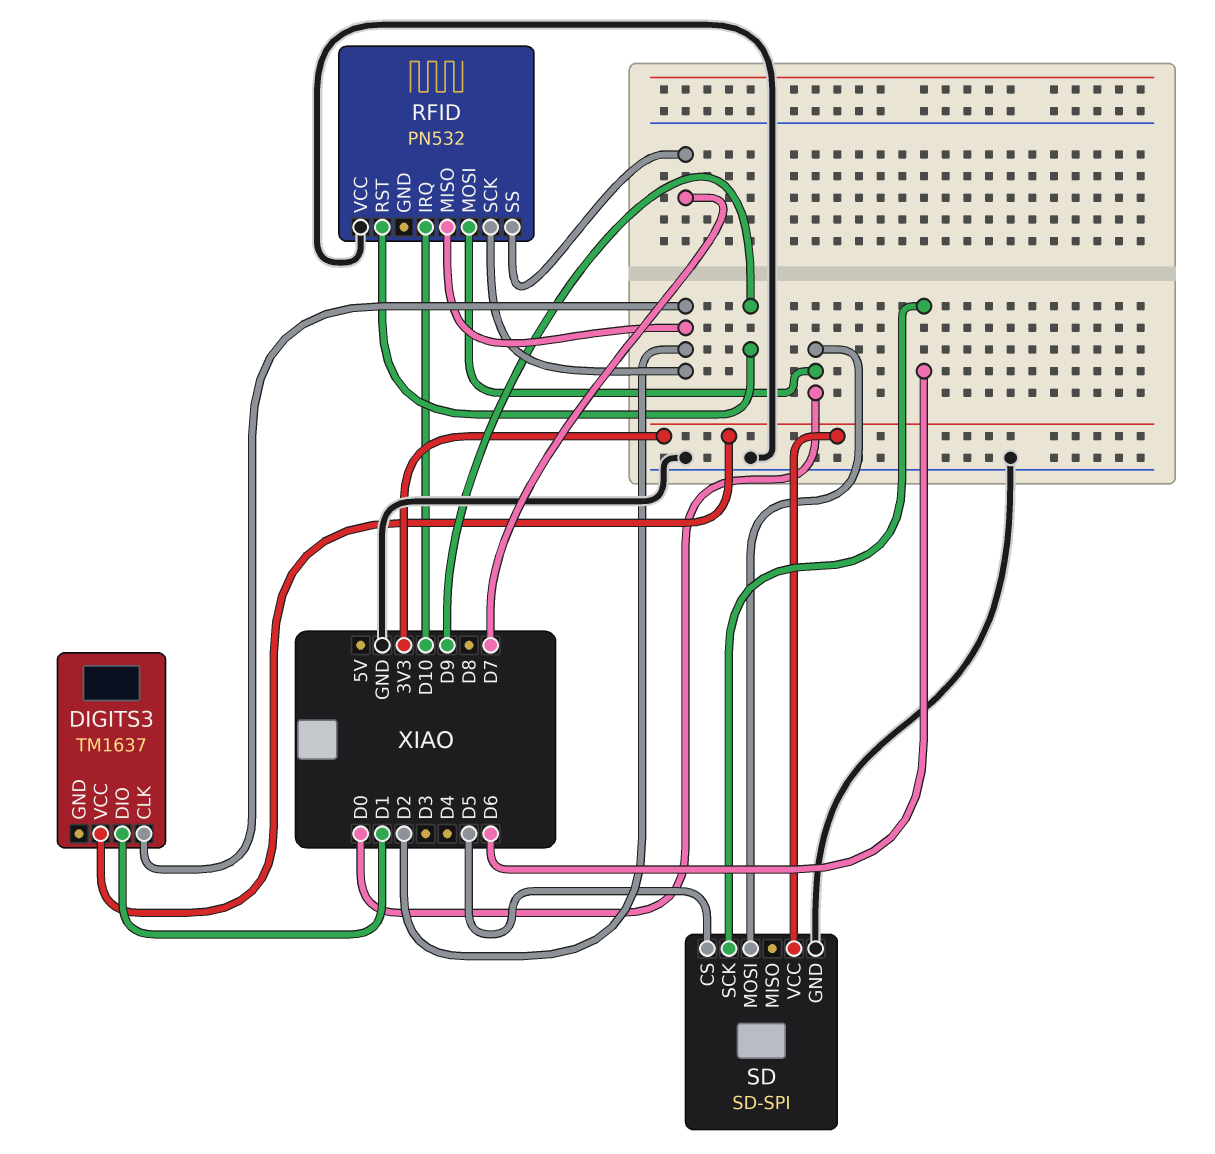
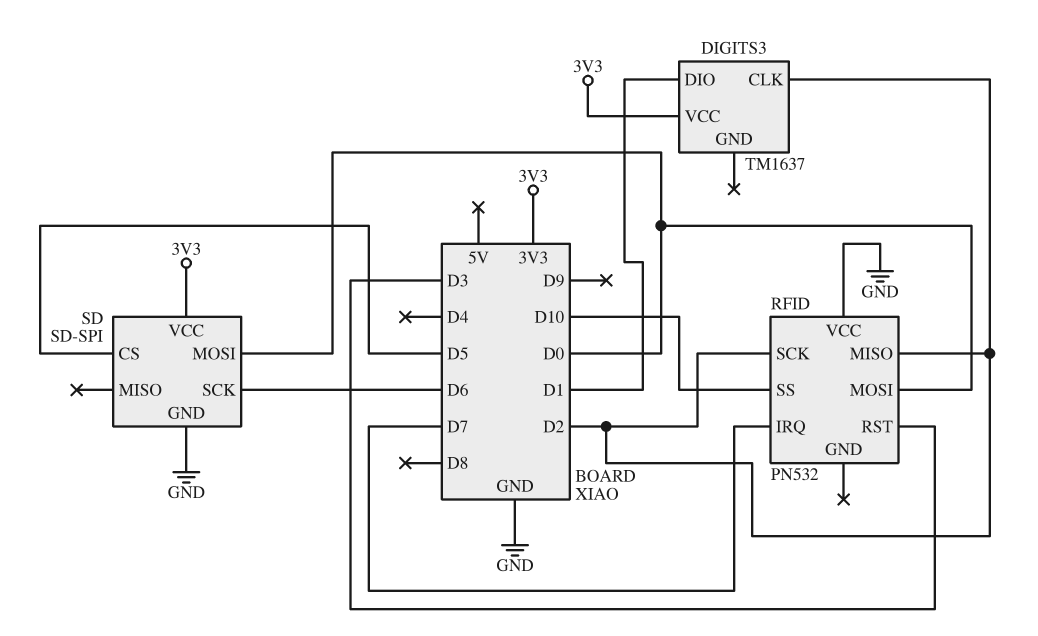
RFID pin IRQ: D10 -> D7
RFID pin RST: D9 -> D3
RFID pin SS: D7 -> D10

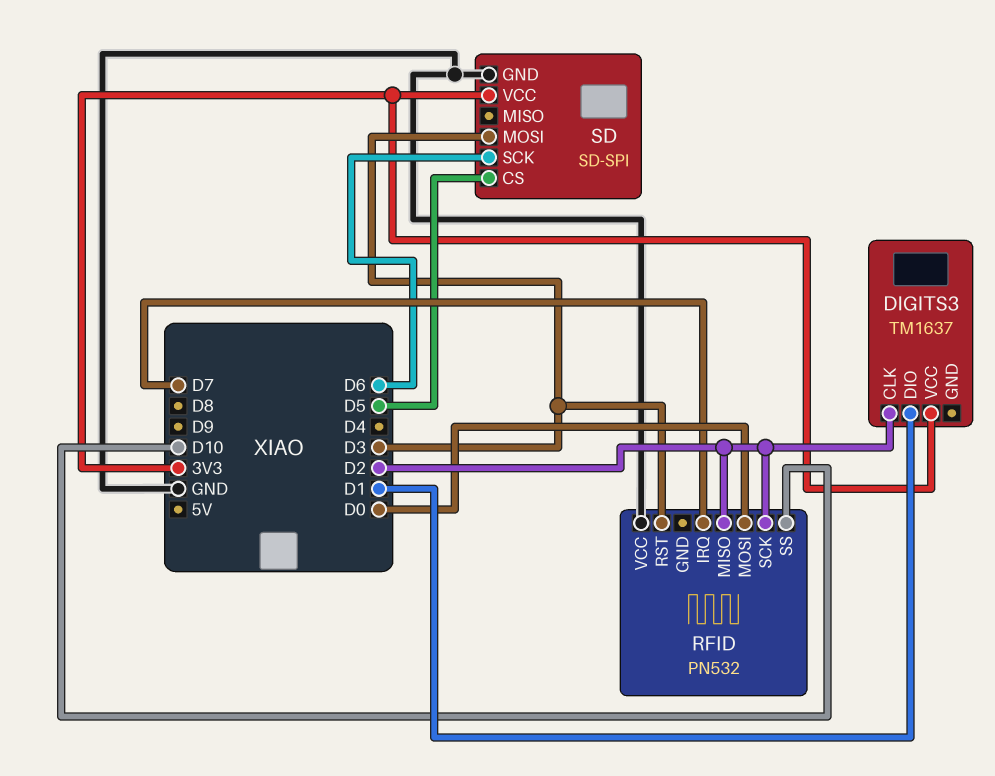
SD pin MOSI: D0 -> D3

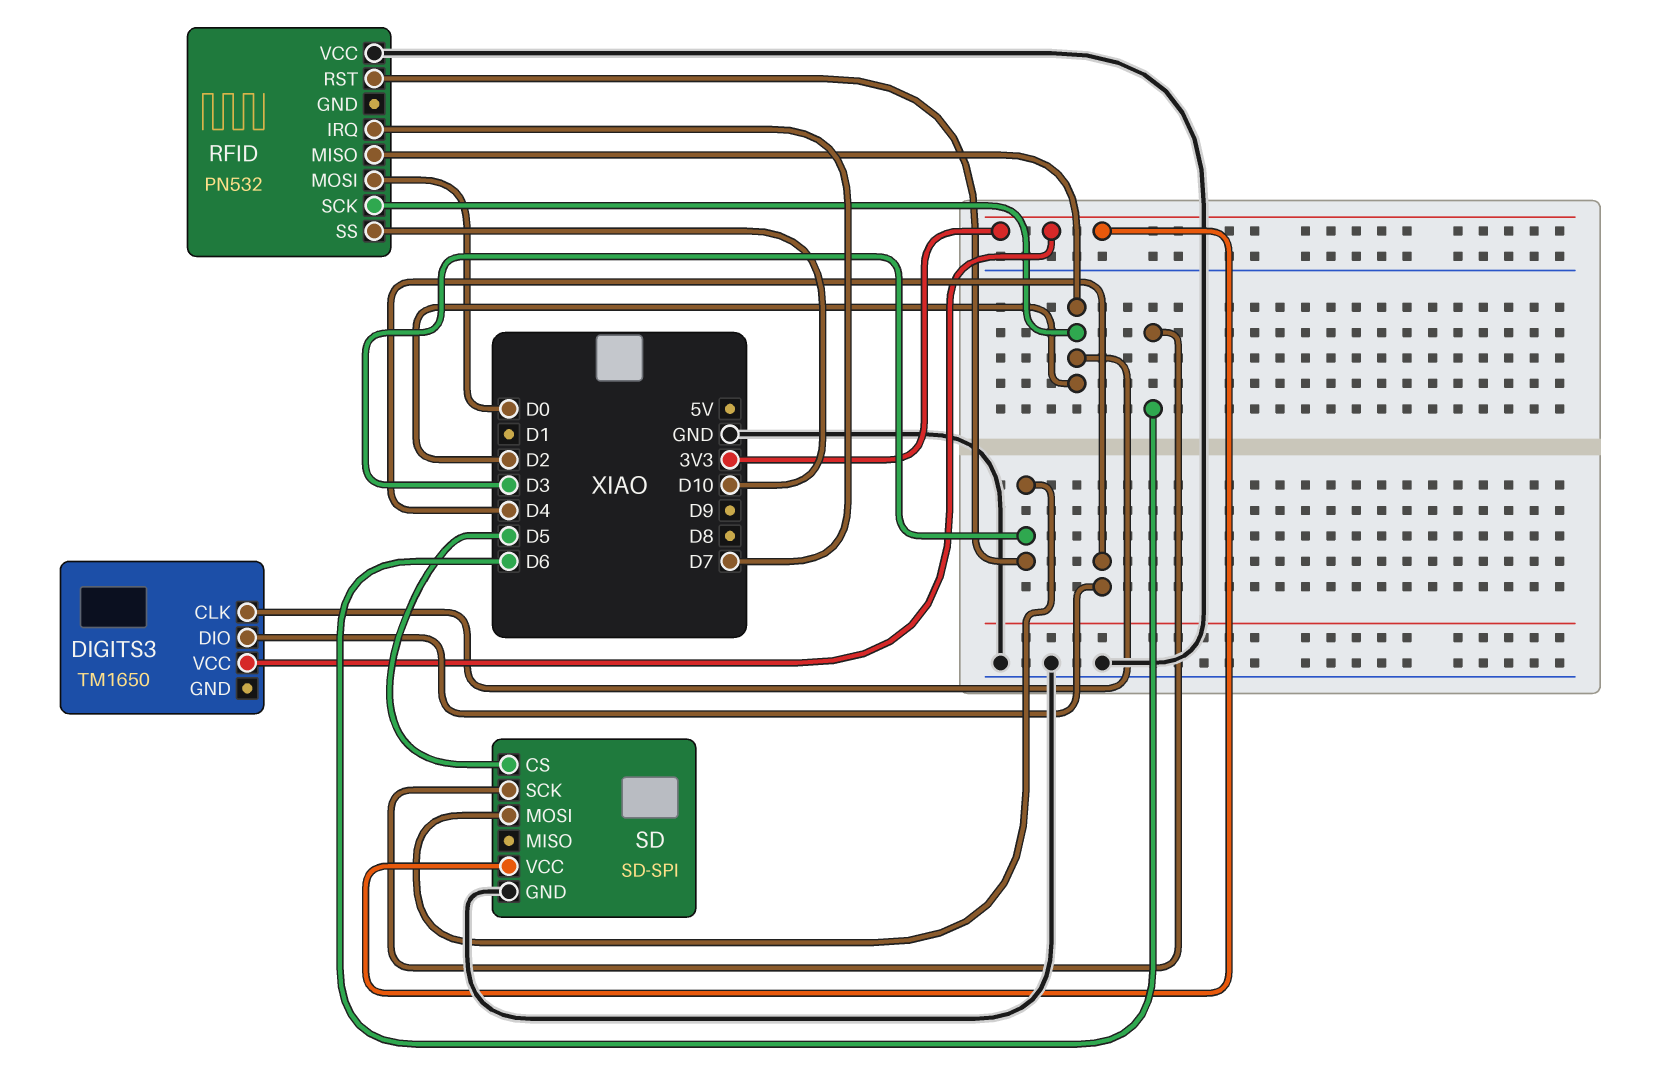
DIGITS3: TM1637 -> TM1650
DIGITS3 pin DIO: D1 -> D4

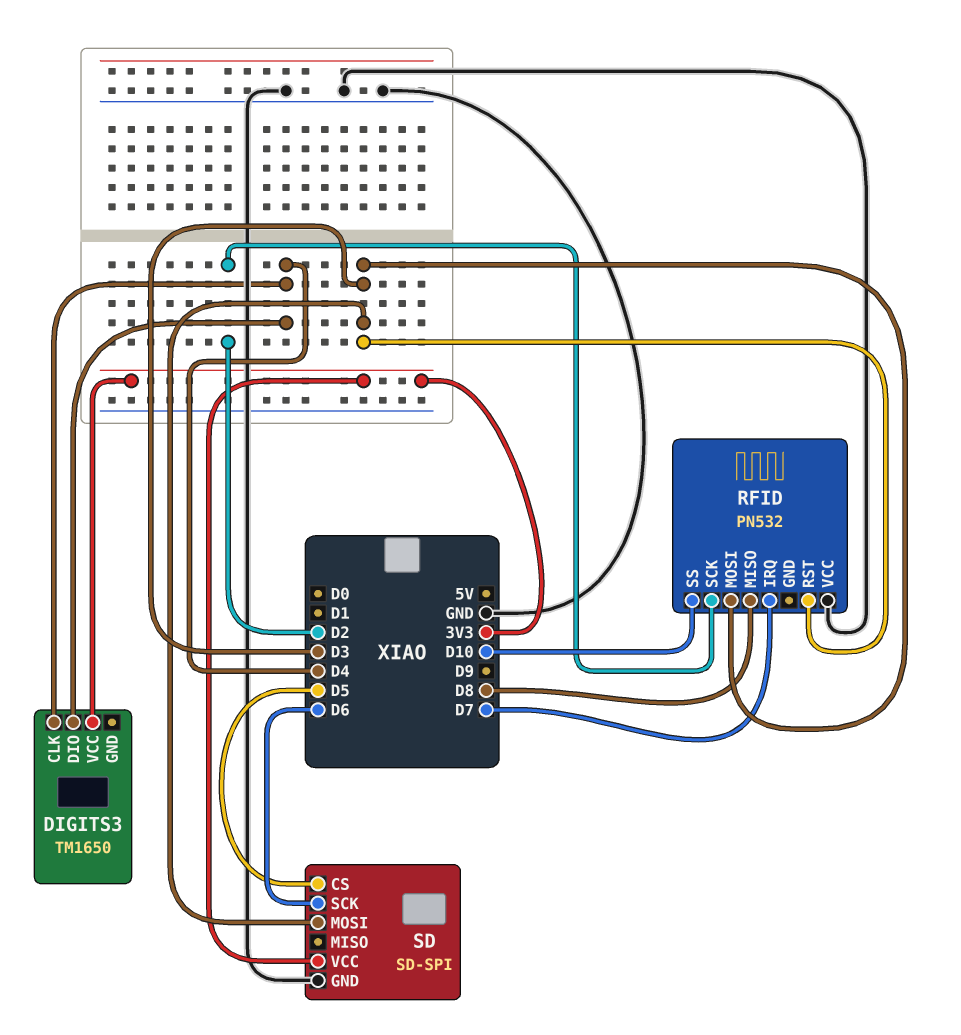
DIGITS3 pin CLK: D2 -> D4
RFID pin MISO: D2 -> D8
RFID pin MOSI: D0 -> D3

